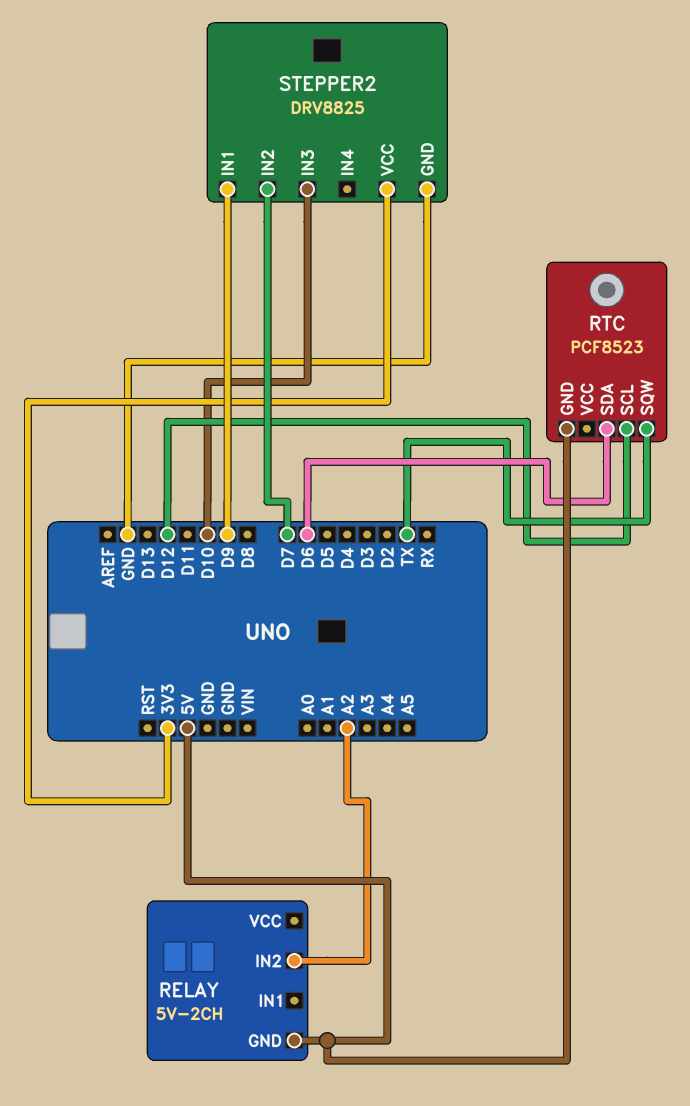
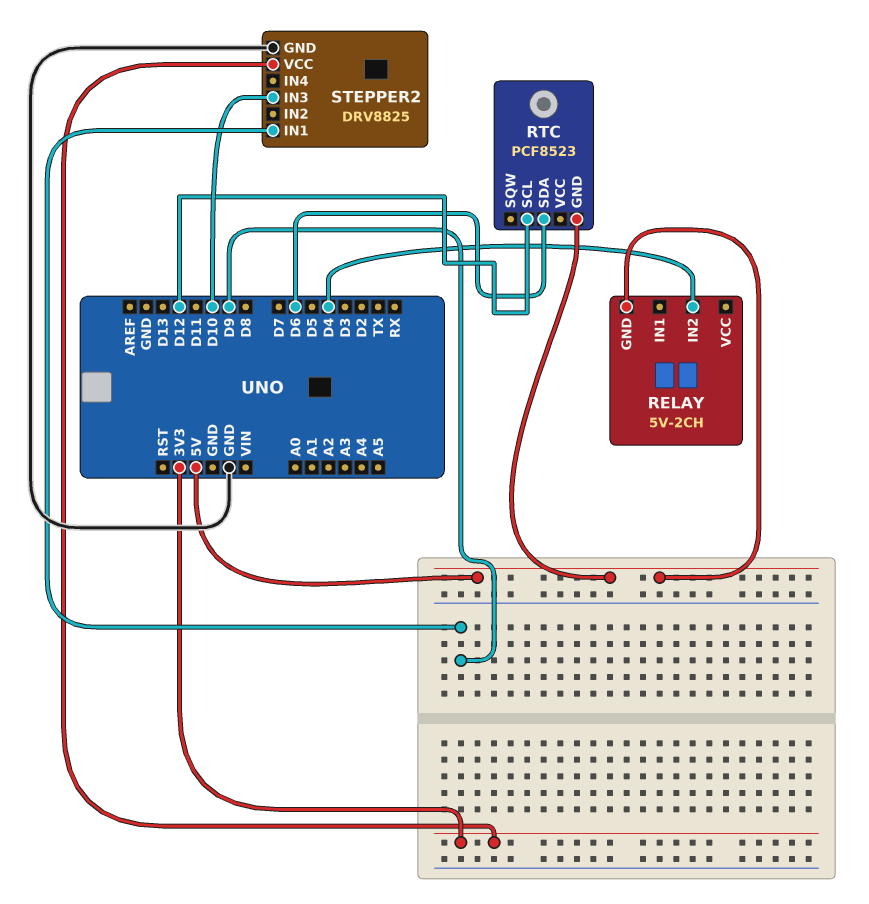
RELAY pin IN2: A2 -> D4
RTC pin SQW: TX -> none
STEPPER2 pin IN2: D7 -> none

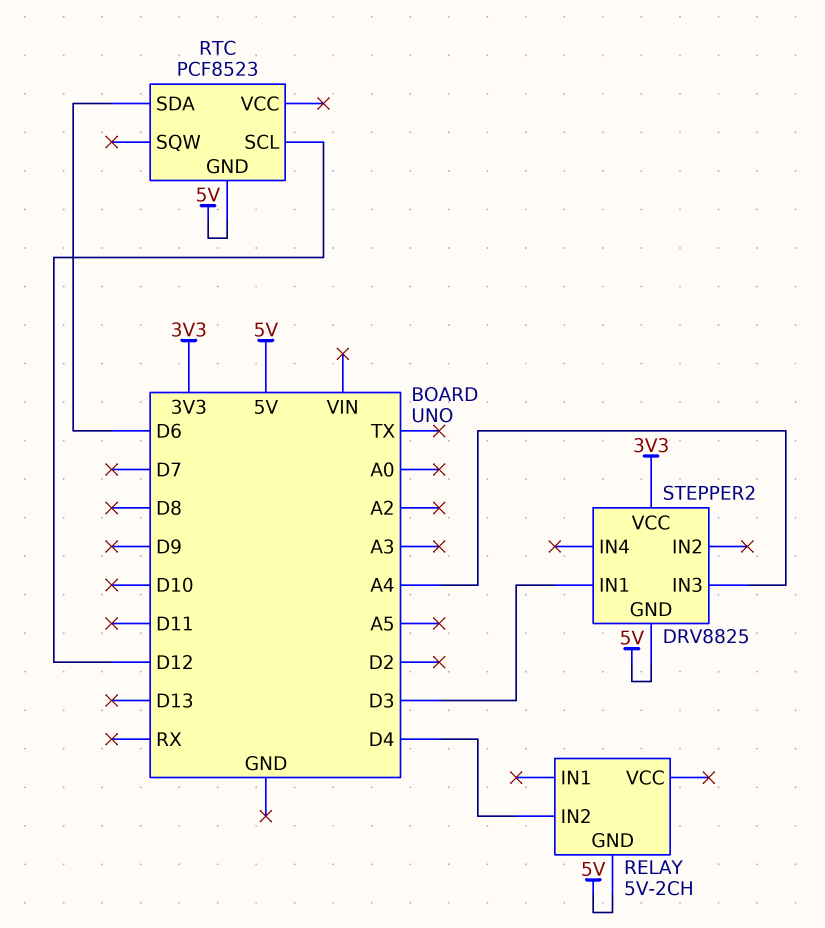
STEPPER2 pin GND: GND -> 5V
STEPPER2 pin IN1: D9 -> D3
STEPPER2 pin IN3: D10 -> A4

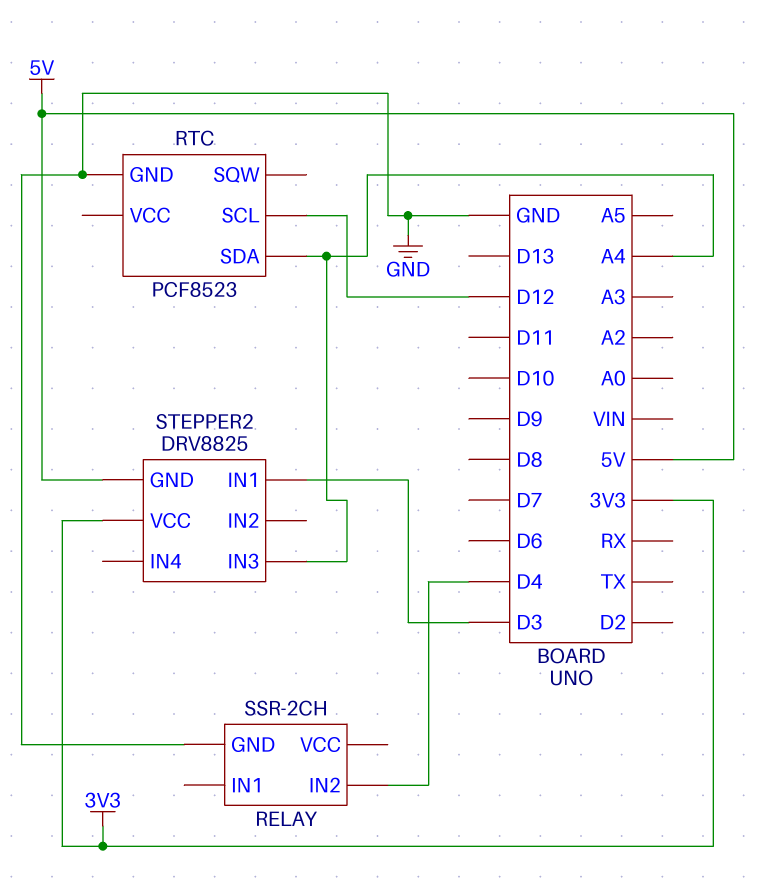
RELAY: 5V-2CH -> SSR-2CH
RELAY pin GND: 5V -> GND
RTC pin GND: 5V -> GND
RTC pin SDA: D6 -> A4

